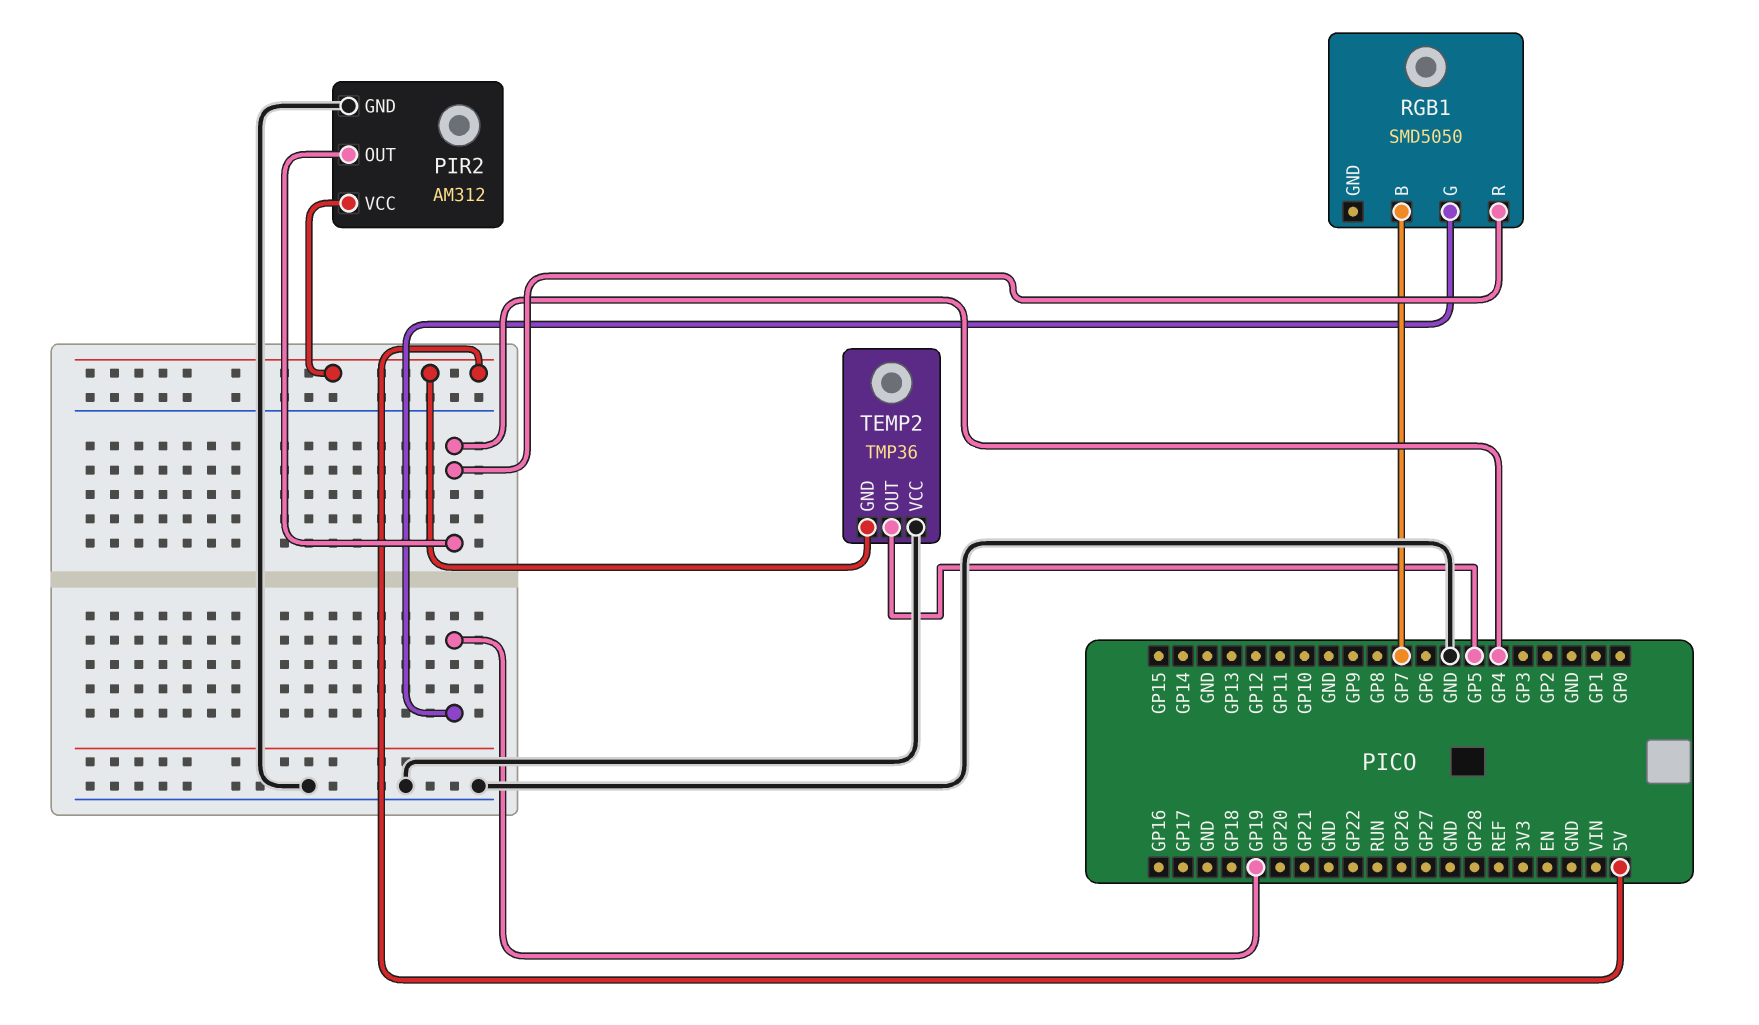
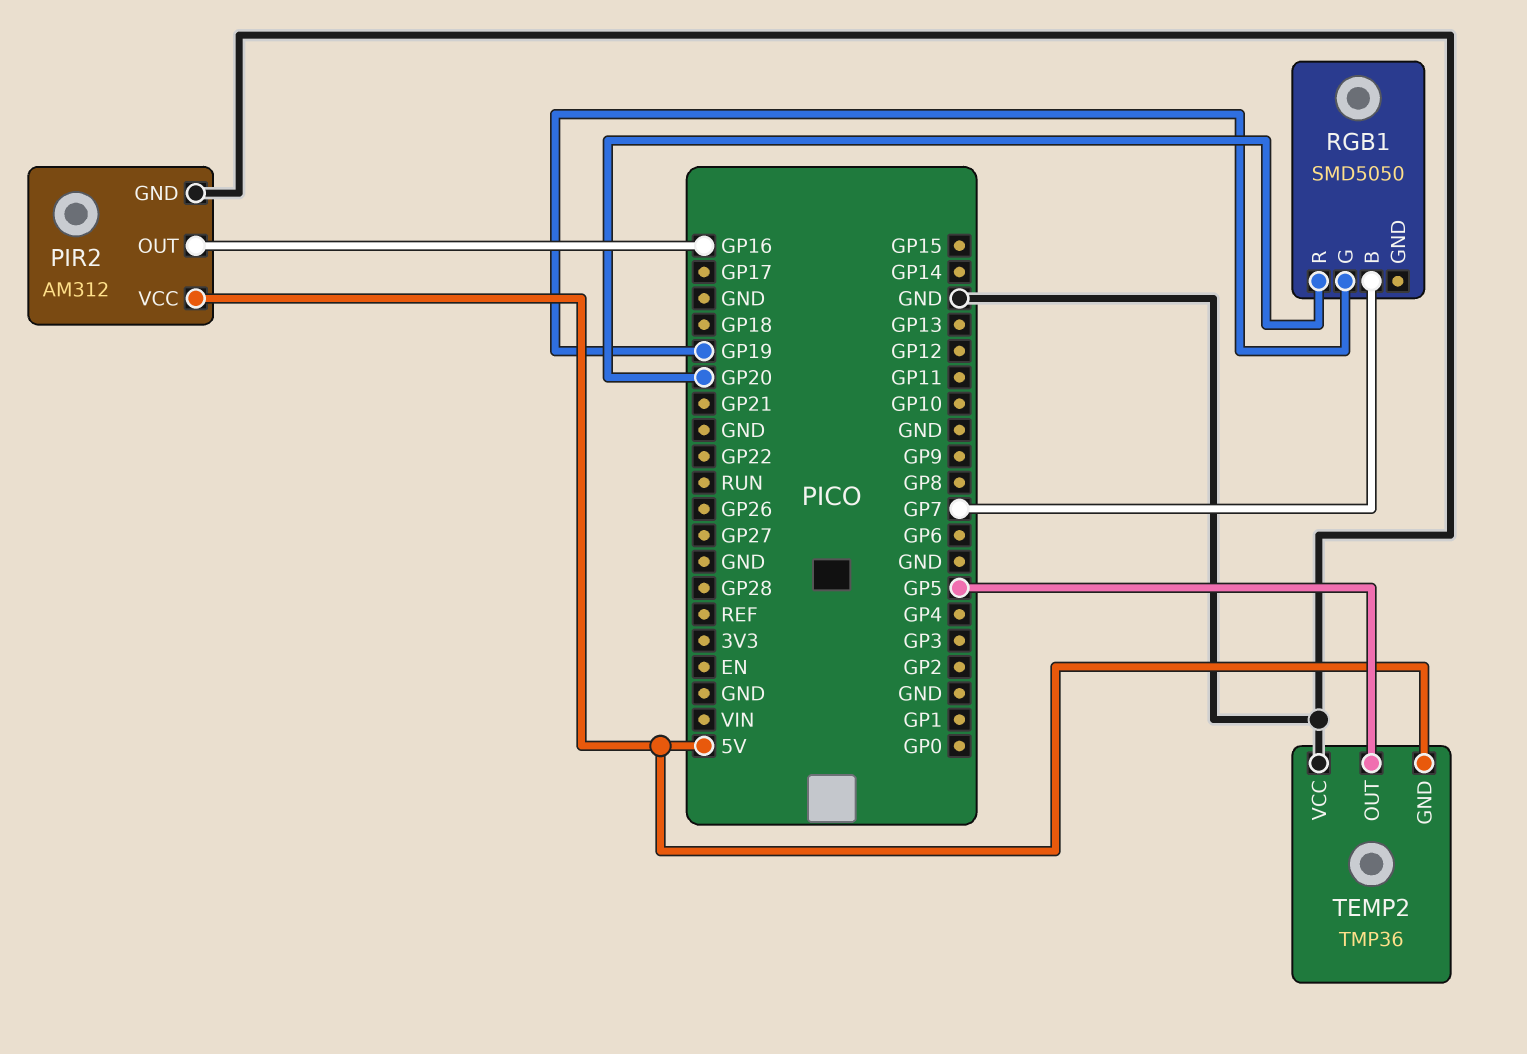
PIR2 pin OUT: GP4 -> GP16
RGB1 pin R: GP4 -> GP20

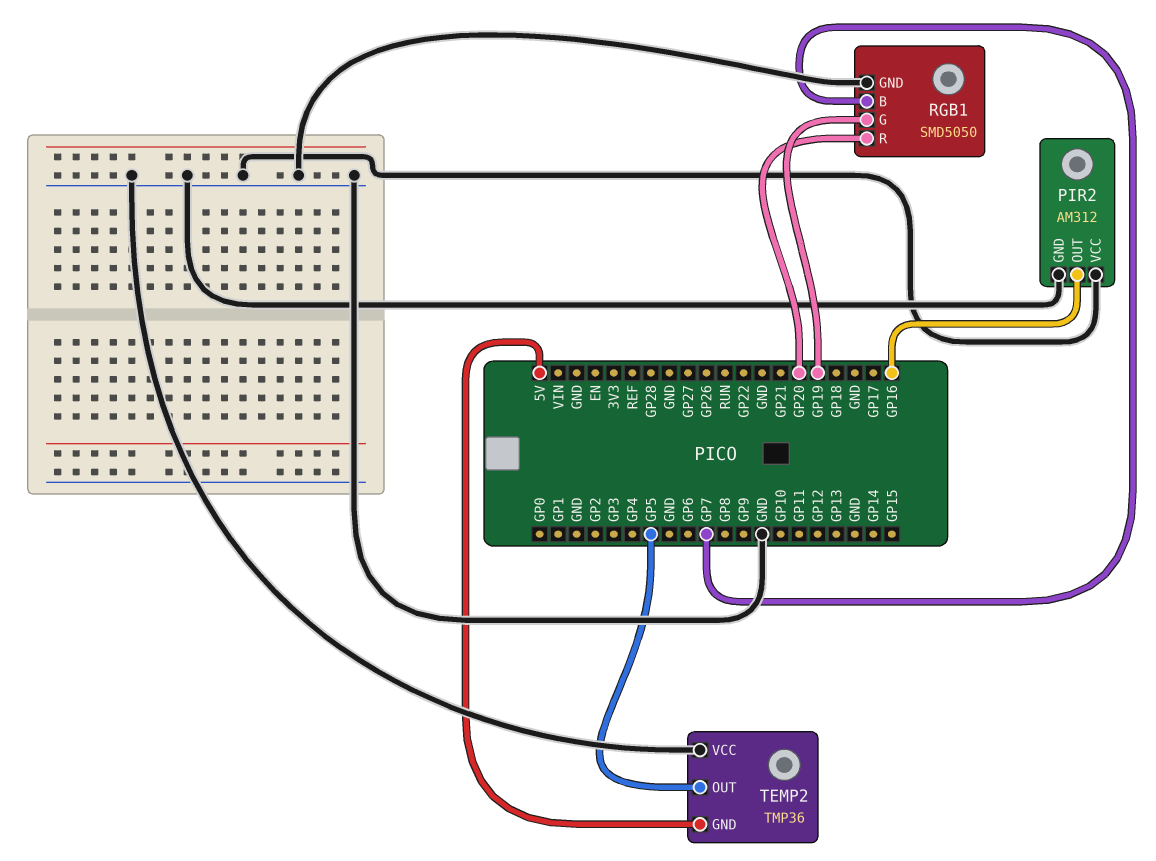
PIR2 pin VCC: 5V -> GND
RGB1 pin GND: none -> GND

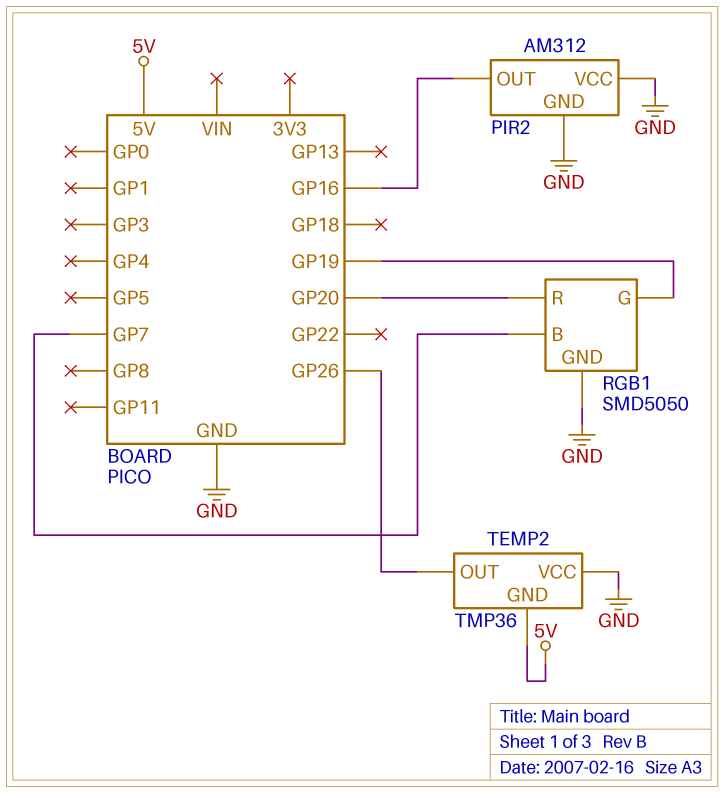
TEMP2 pin OUT: GP5 -> GP26

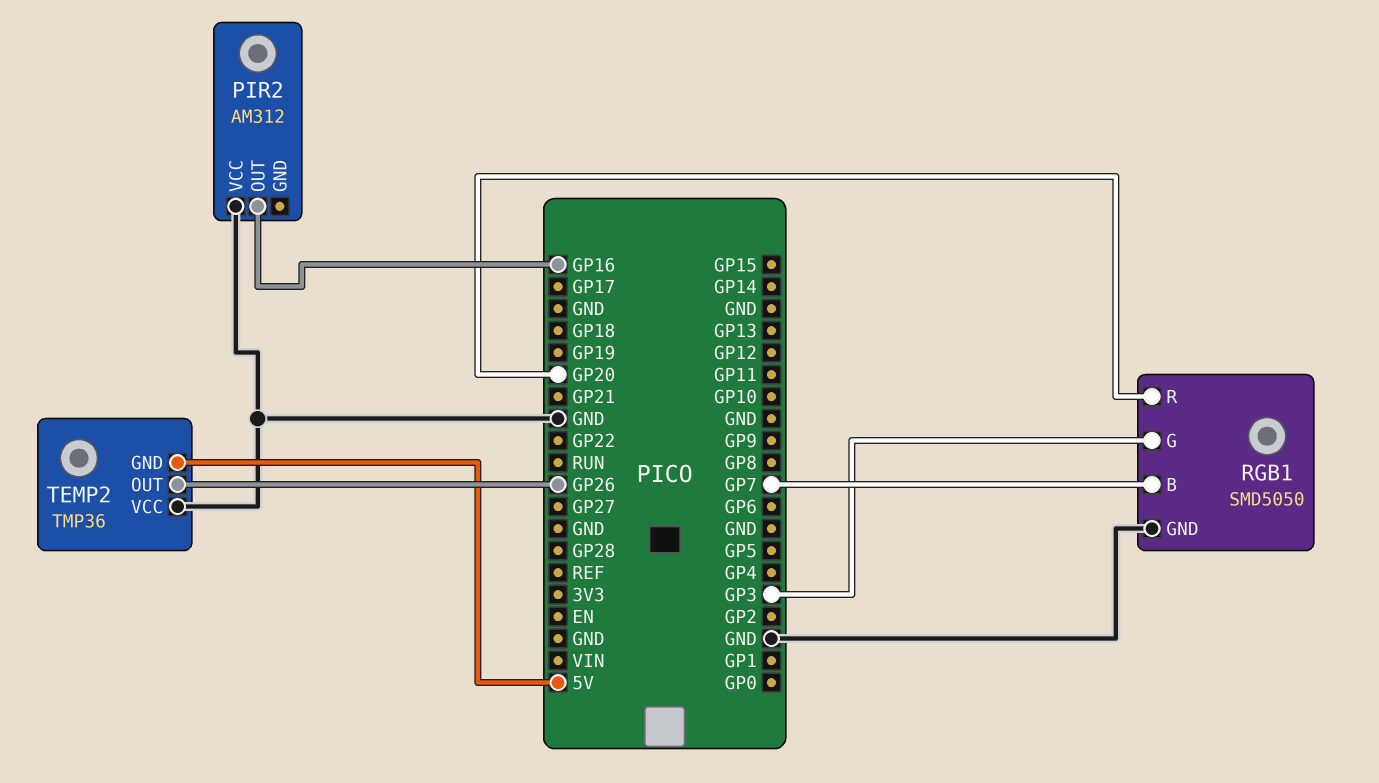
PIR2 pin GND: GND -> none
RGB1 pin G: GP19 -> GP3

